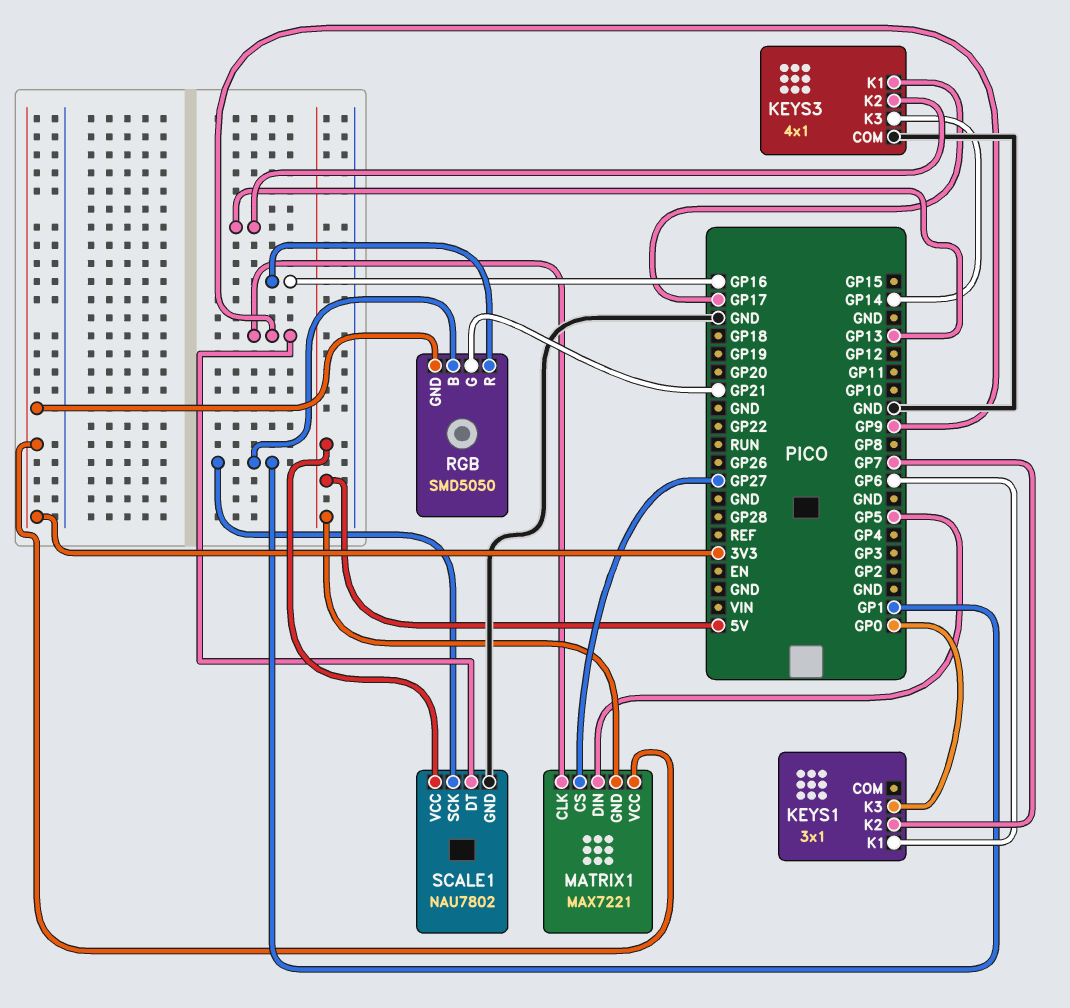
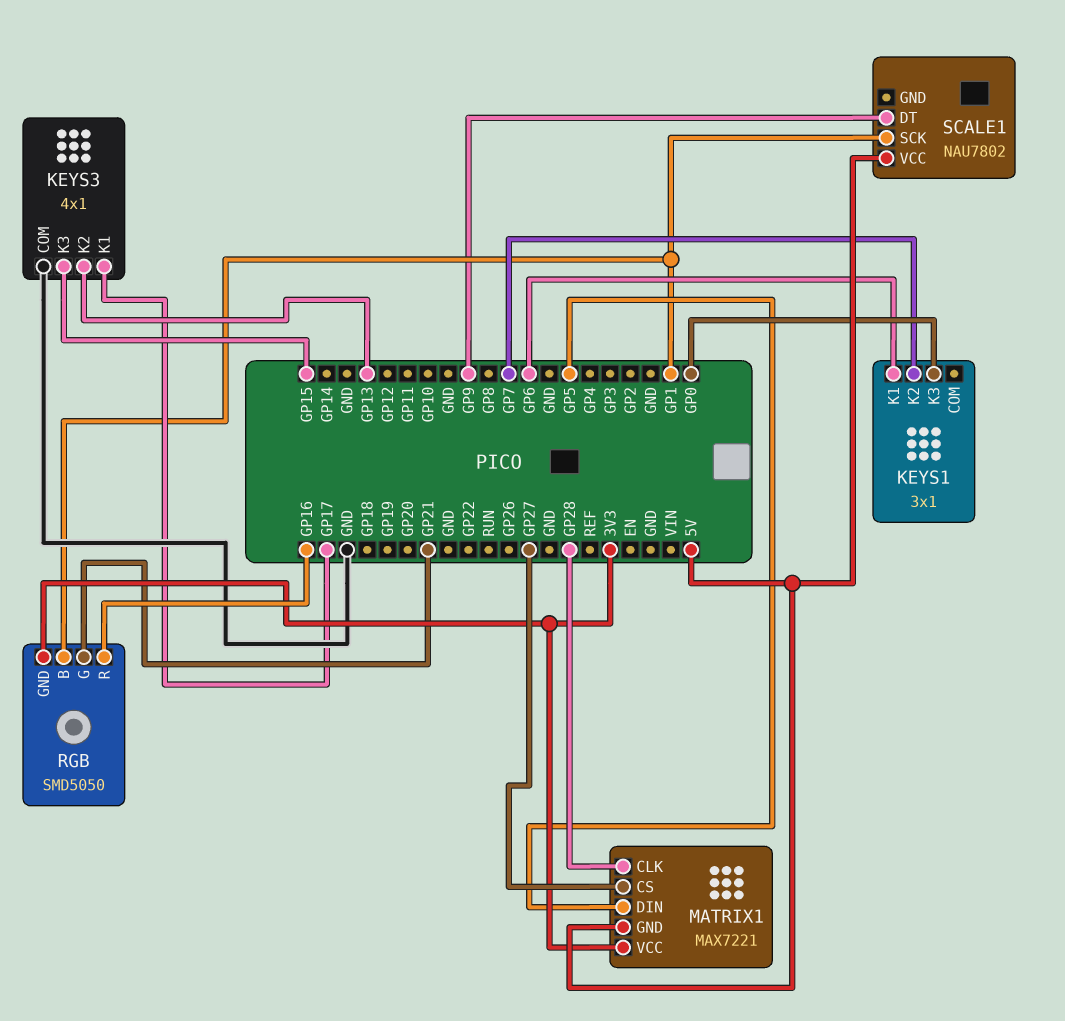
KEYS3 pin K3: GP14 -> GP15
MATRIX1 pin CLK: GP9 -> GP28
SCALE1 pin GND: GND -> none

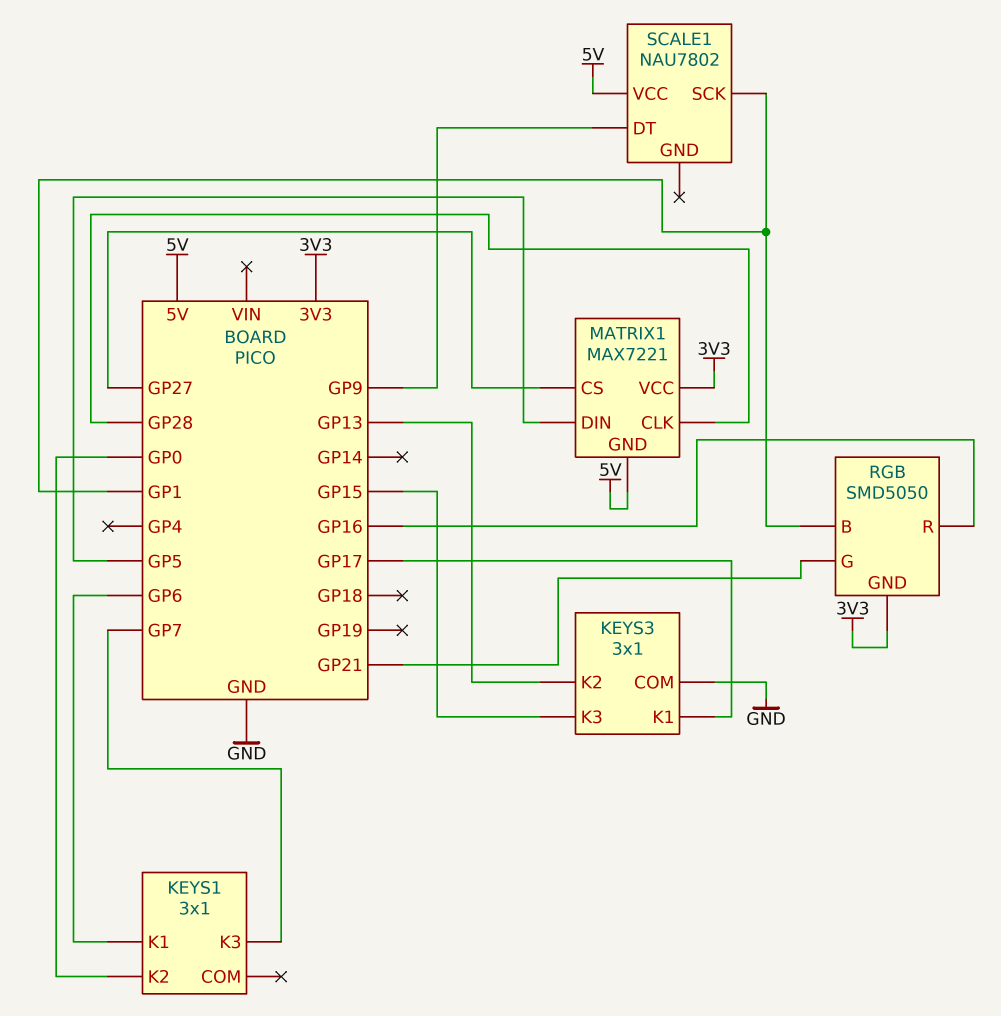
KEYS1 pin K2: GP7 -> GP0
KEYS1 pin K3: GP0 -> GP7
KEYS3: 4x1 -> 3x1

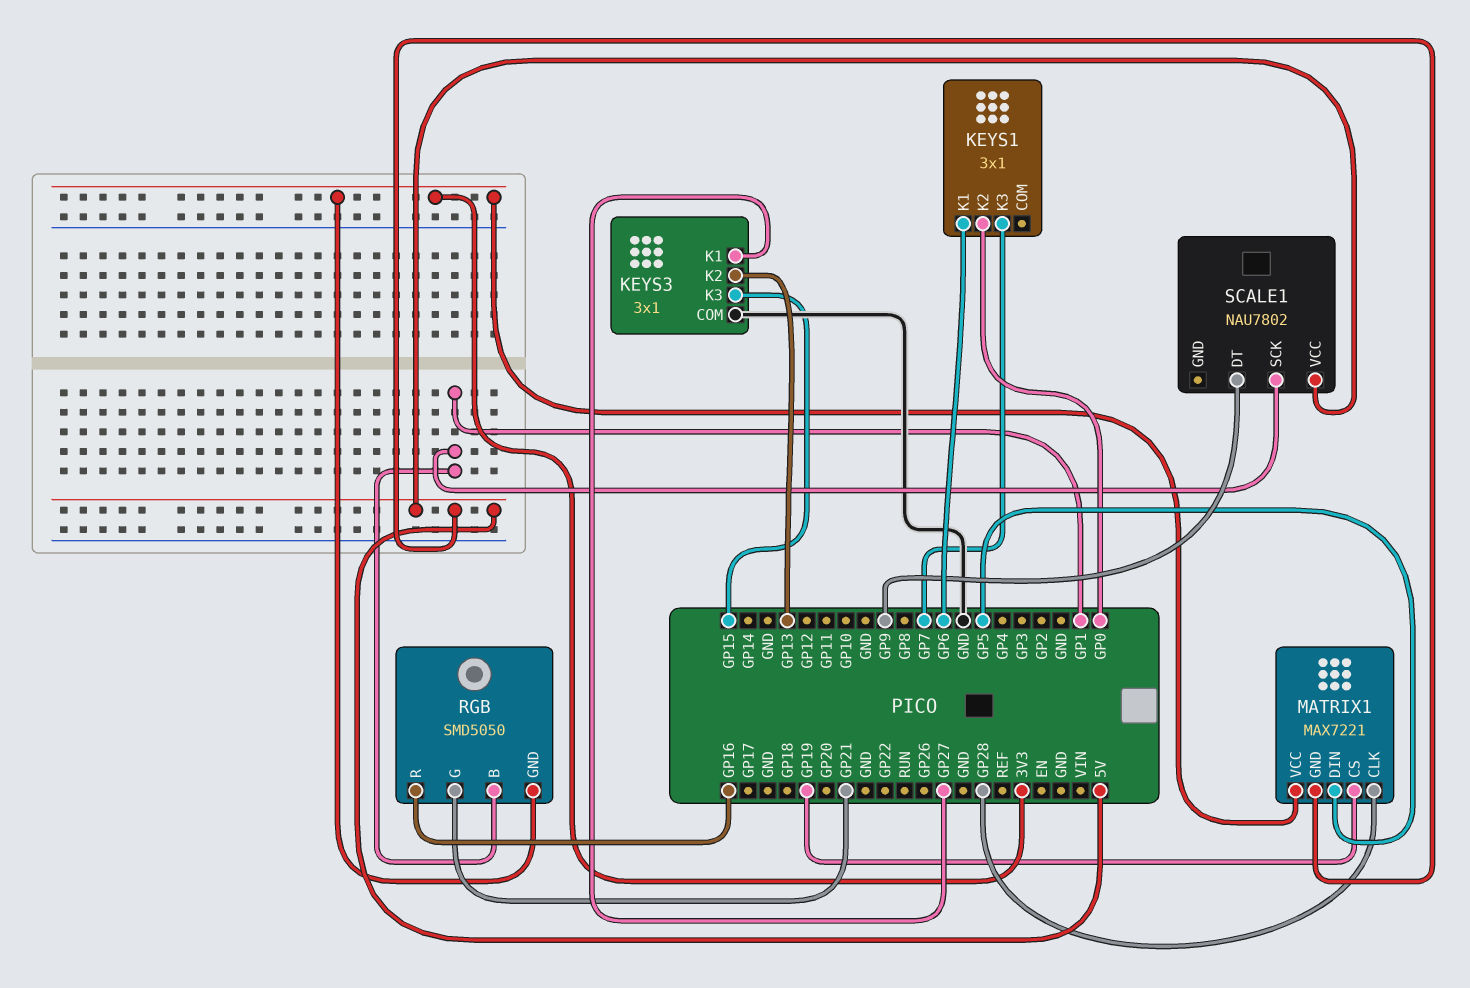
KEYS3 pin K1: GP17 -> GP27
MATRIX1 pin CS: GP27 -> GP19

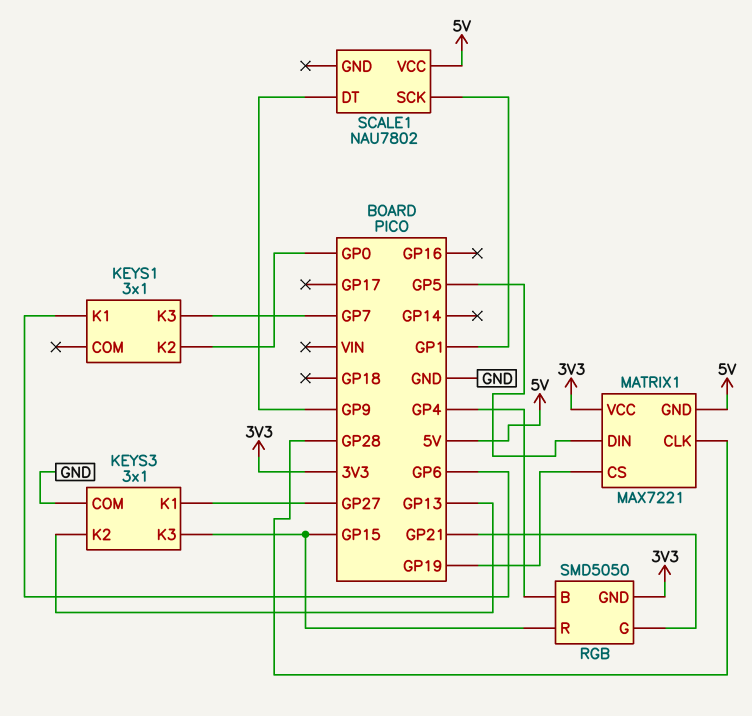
RGB pin B: GP1 -> GP4
RGB pin R: GP16 -> GP15

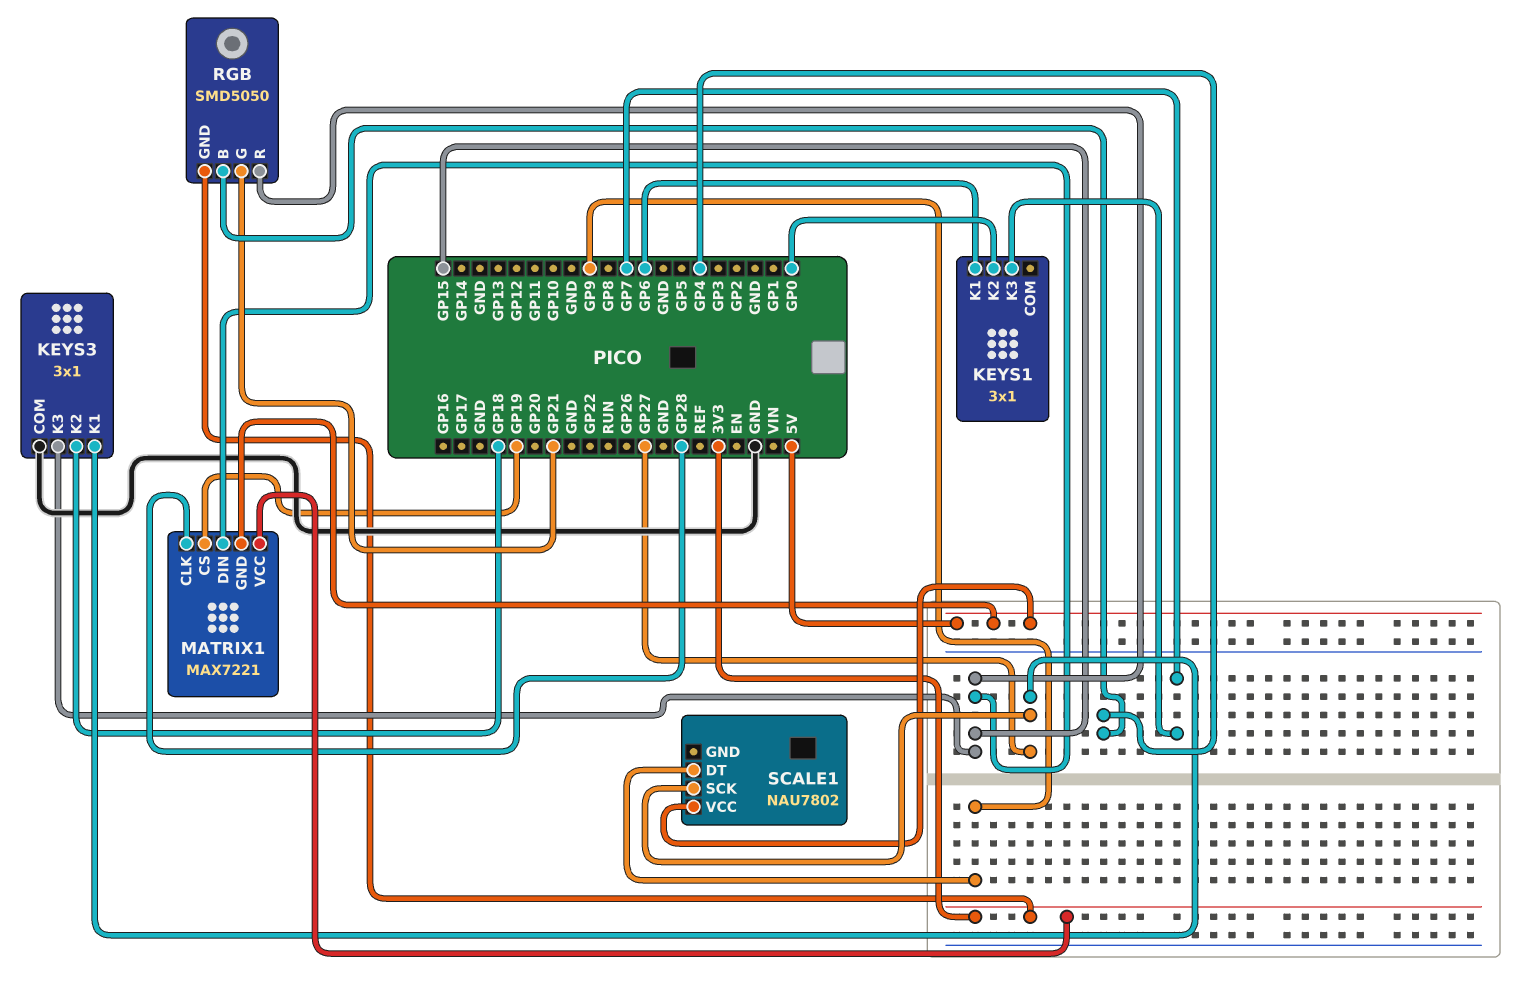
KEYS3 pin K2: GP13 -> GP18
MATRIX1 pin DIN: GP5 -> GP15
SCALE1 pin SCK: GP1 -> GP27

